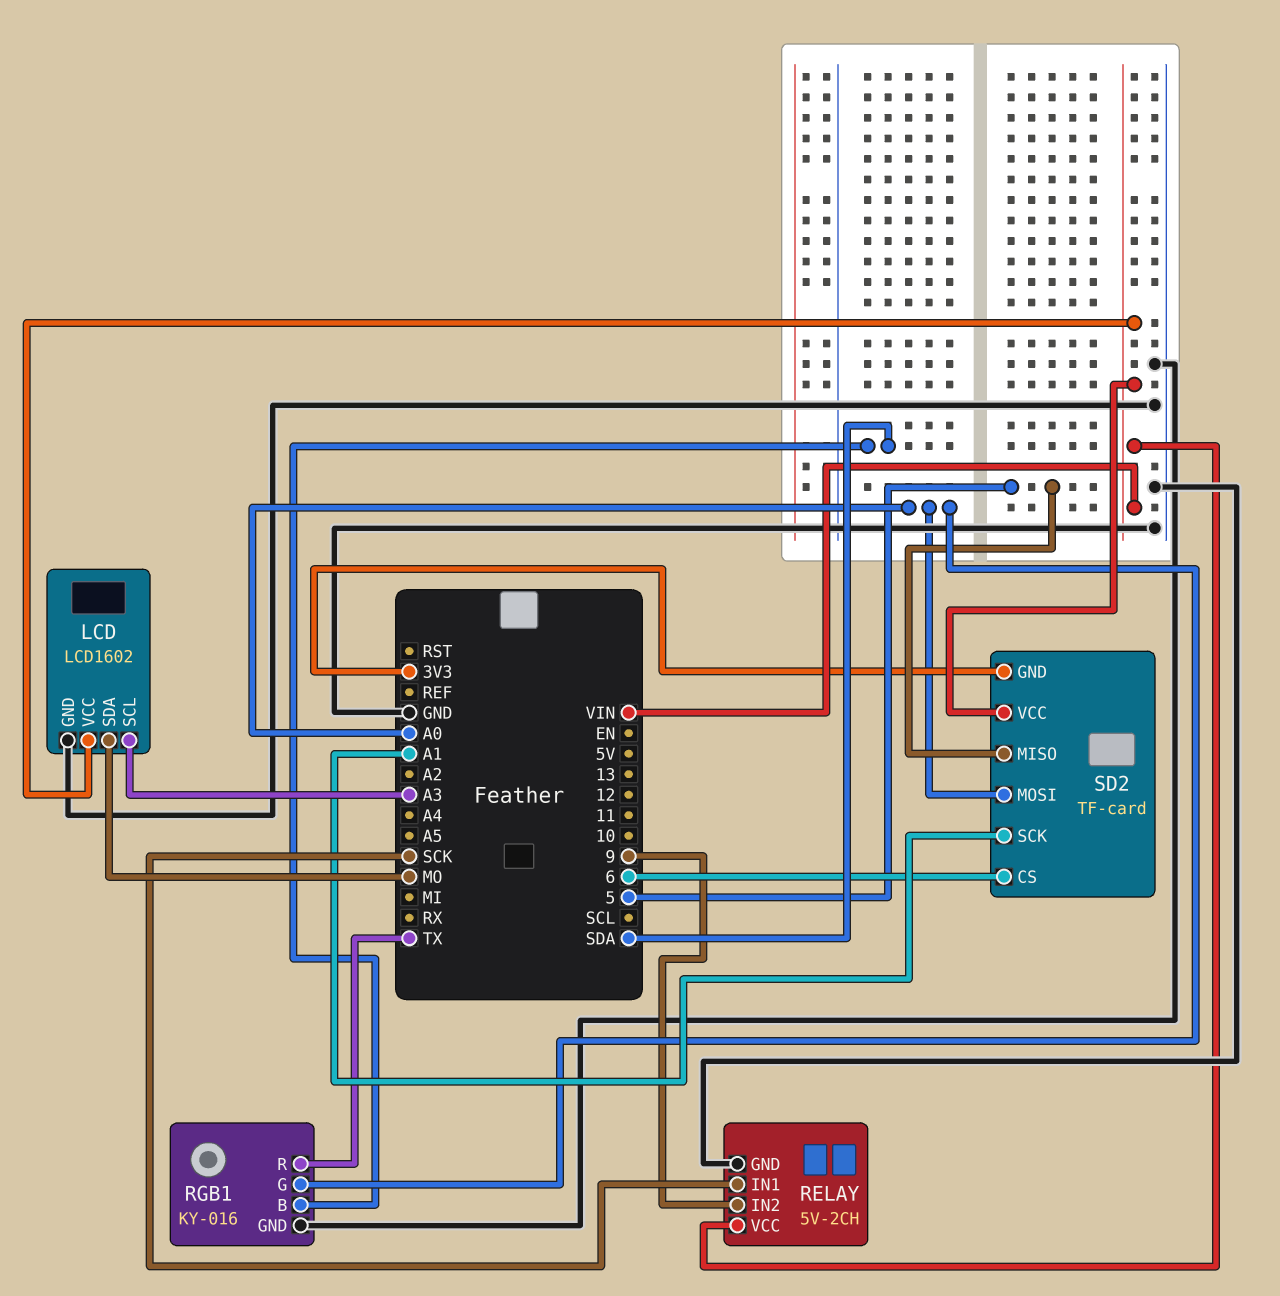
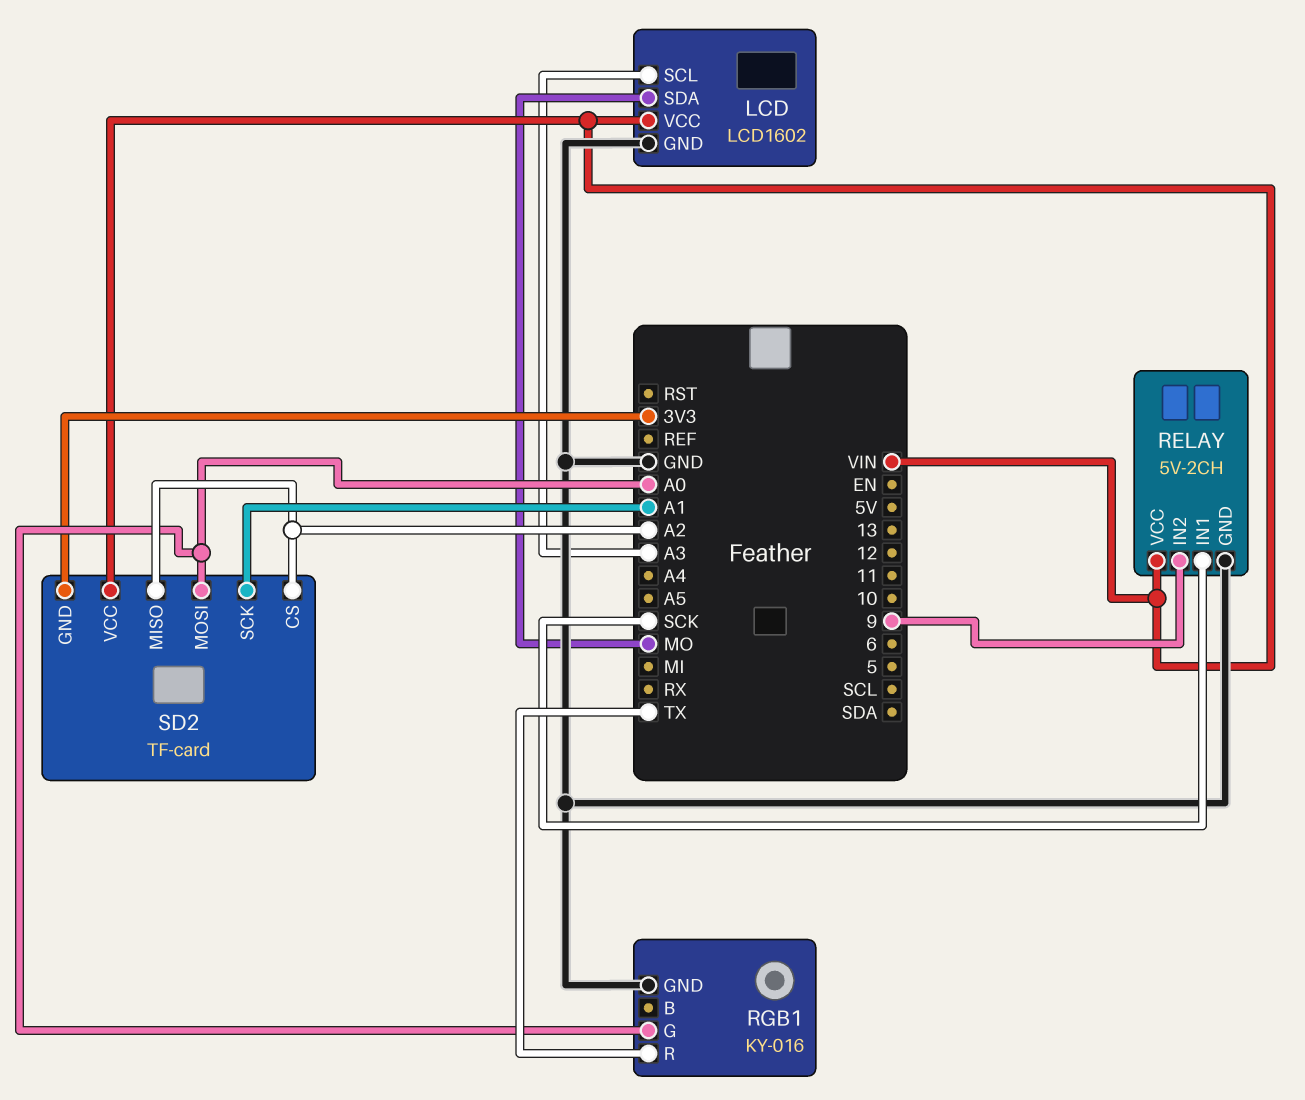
RGB1 pin B: SDA -> none
SD2 pin CS: 6 -> A2
SD2 pin MISO: 5 -> A2

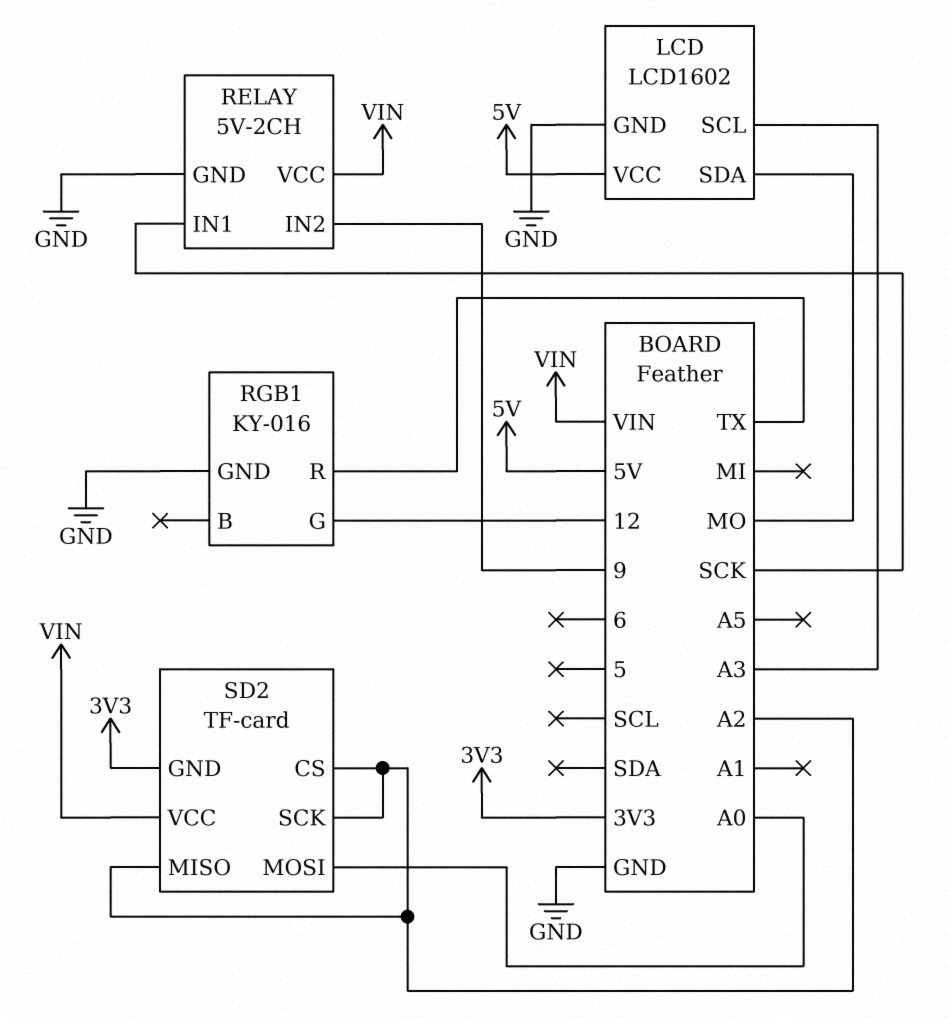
LCD pin VCC: VIN -> 5V
RGB1 pin G: A0 -> 12
SD2 pin SCK: A1 -> A2

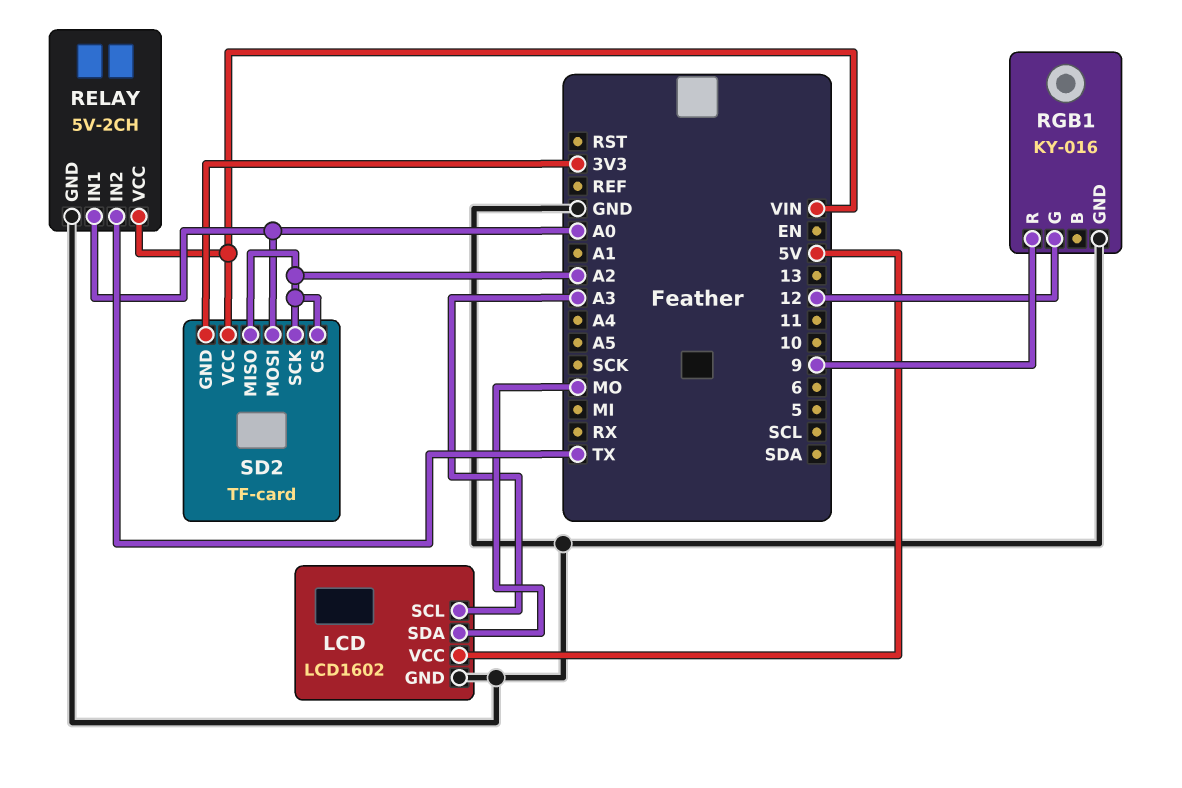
RELAY pin IN1: SCK -> A0
RELAY pin IN2: 9 -> TX
RGB1 pin R: TX -> 9

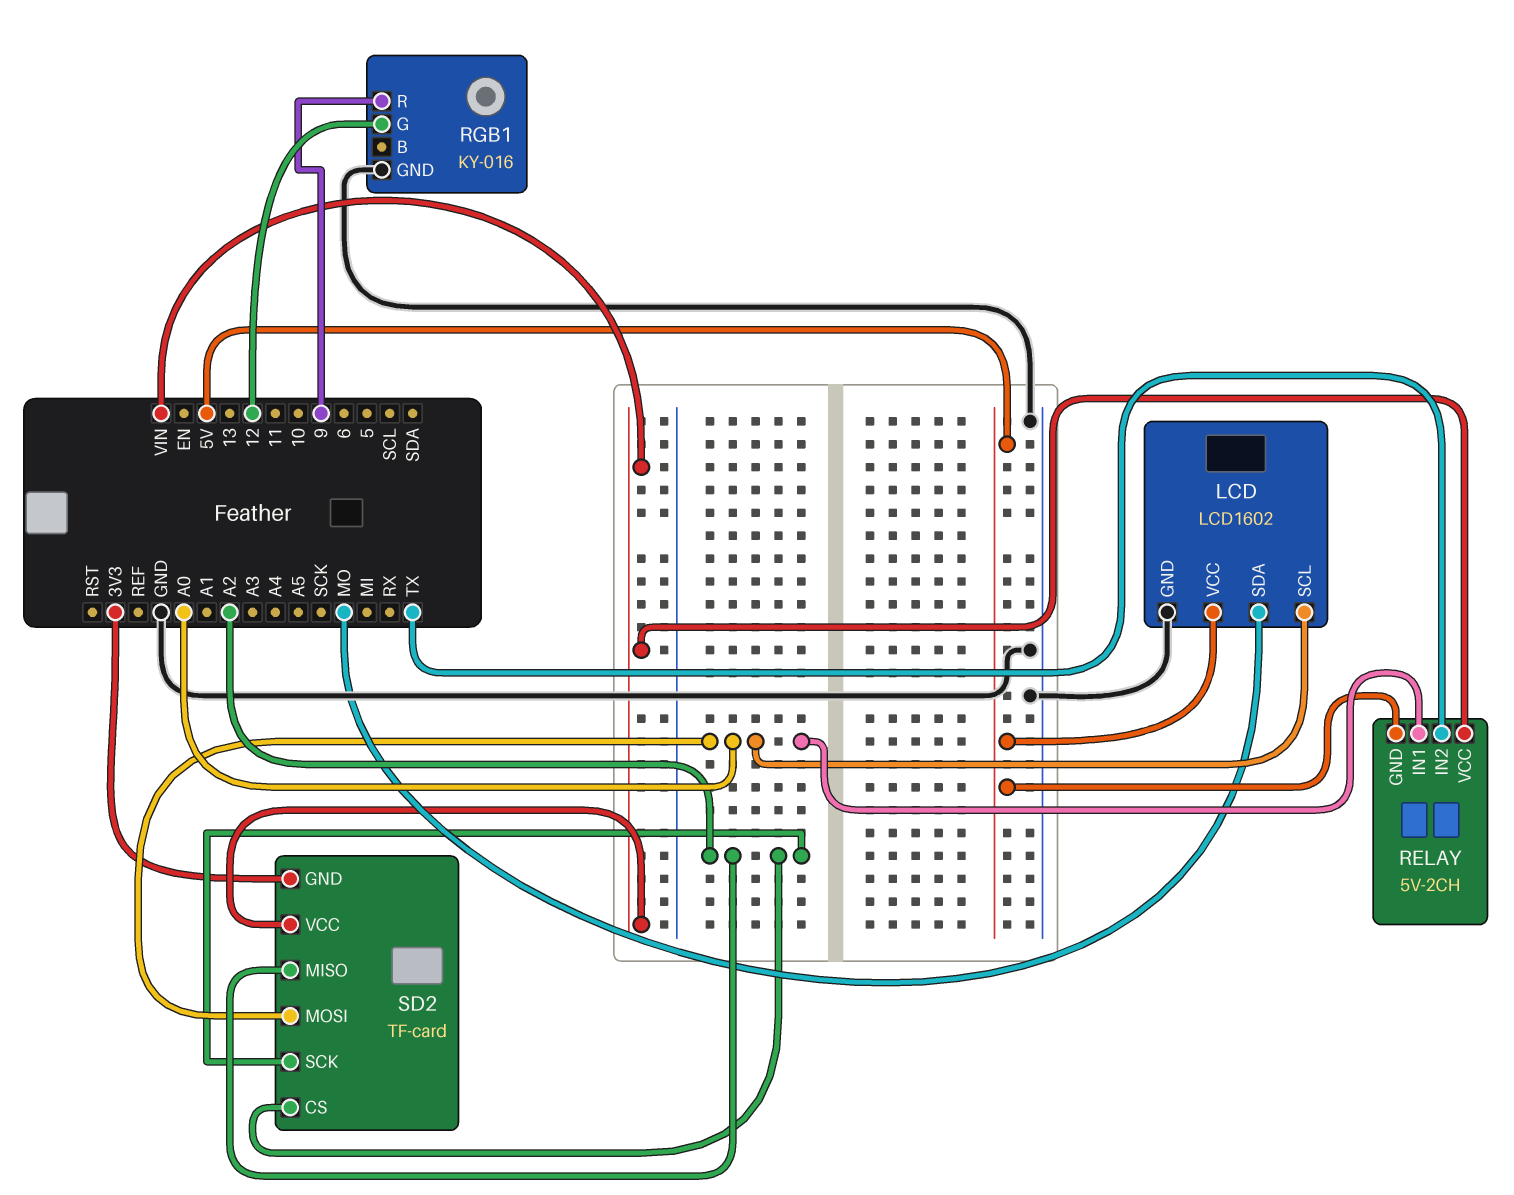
LCD pin SCL: A3 -> A0
RELAY pin GND: GND -> 5V

